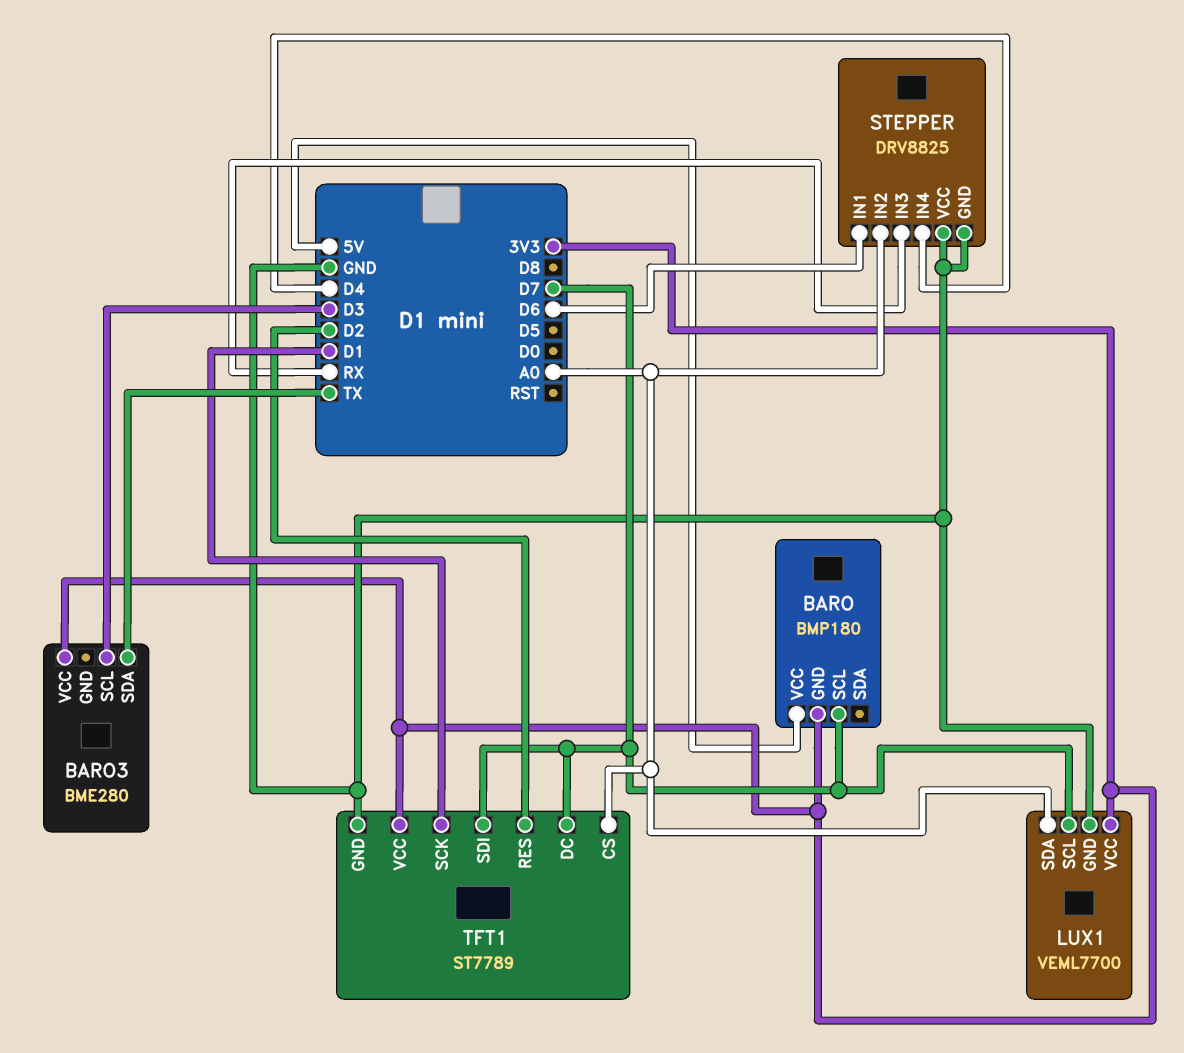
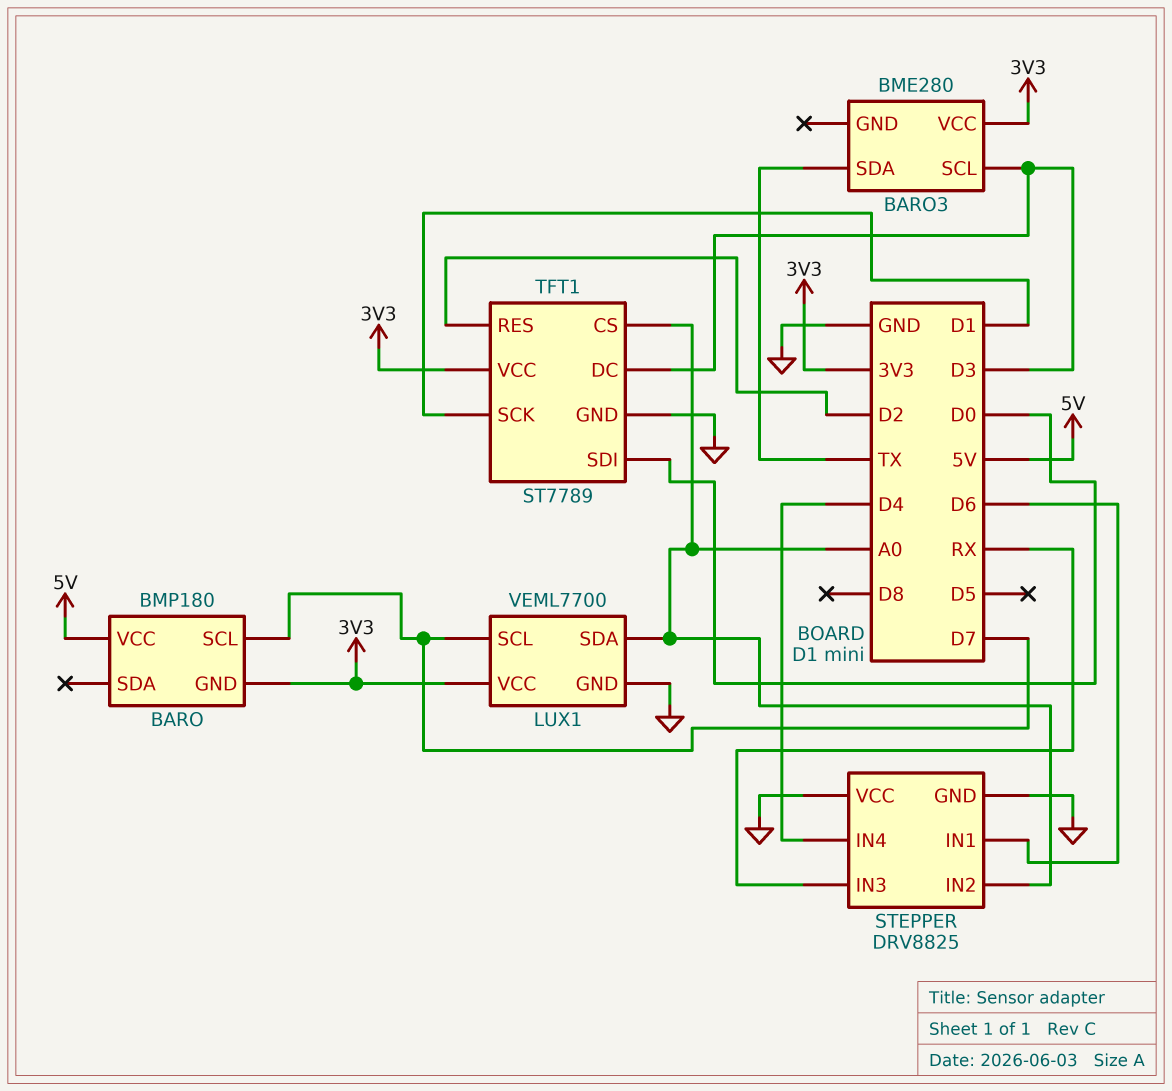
TFT1 pin DC: D7 -> D3
TFT1 pin SDI: D7 -> D0

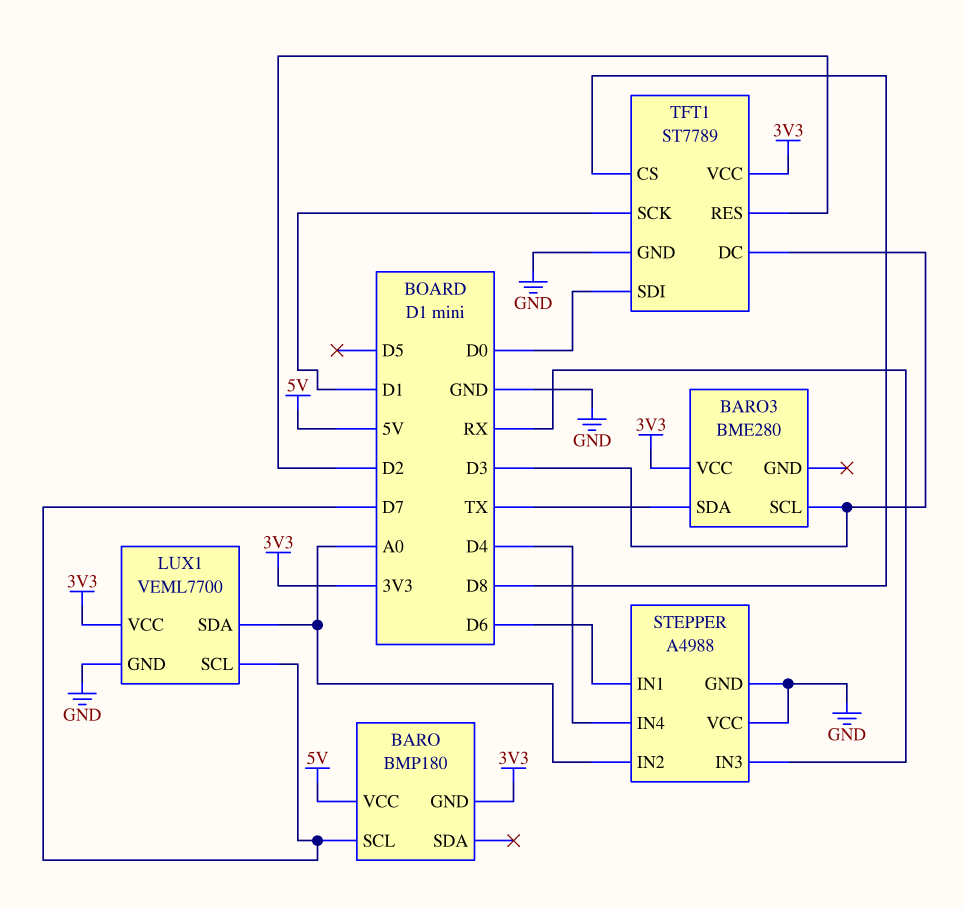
STEPPER: DRV8825 -> A4988
TFT1 pin CS: A0 -> D8

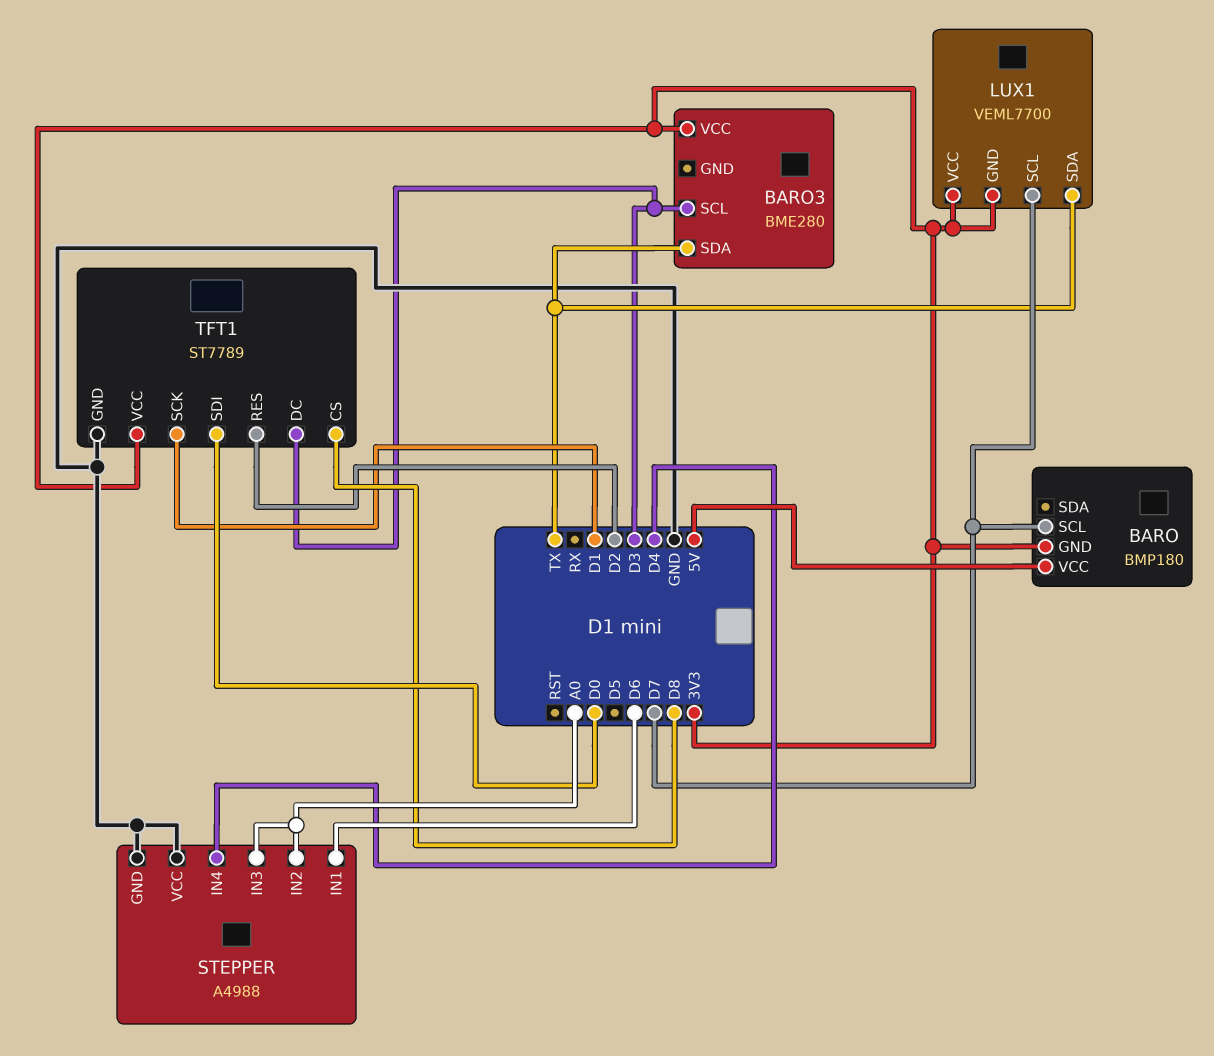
LUX1 pin GND: GND -> 3V3
LUX1 pin SDA: A0 -> TX
STEPPER pin IN3: RX -> A0

